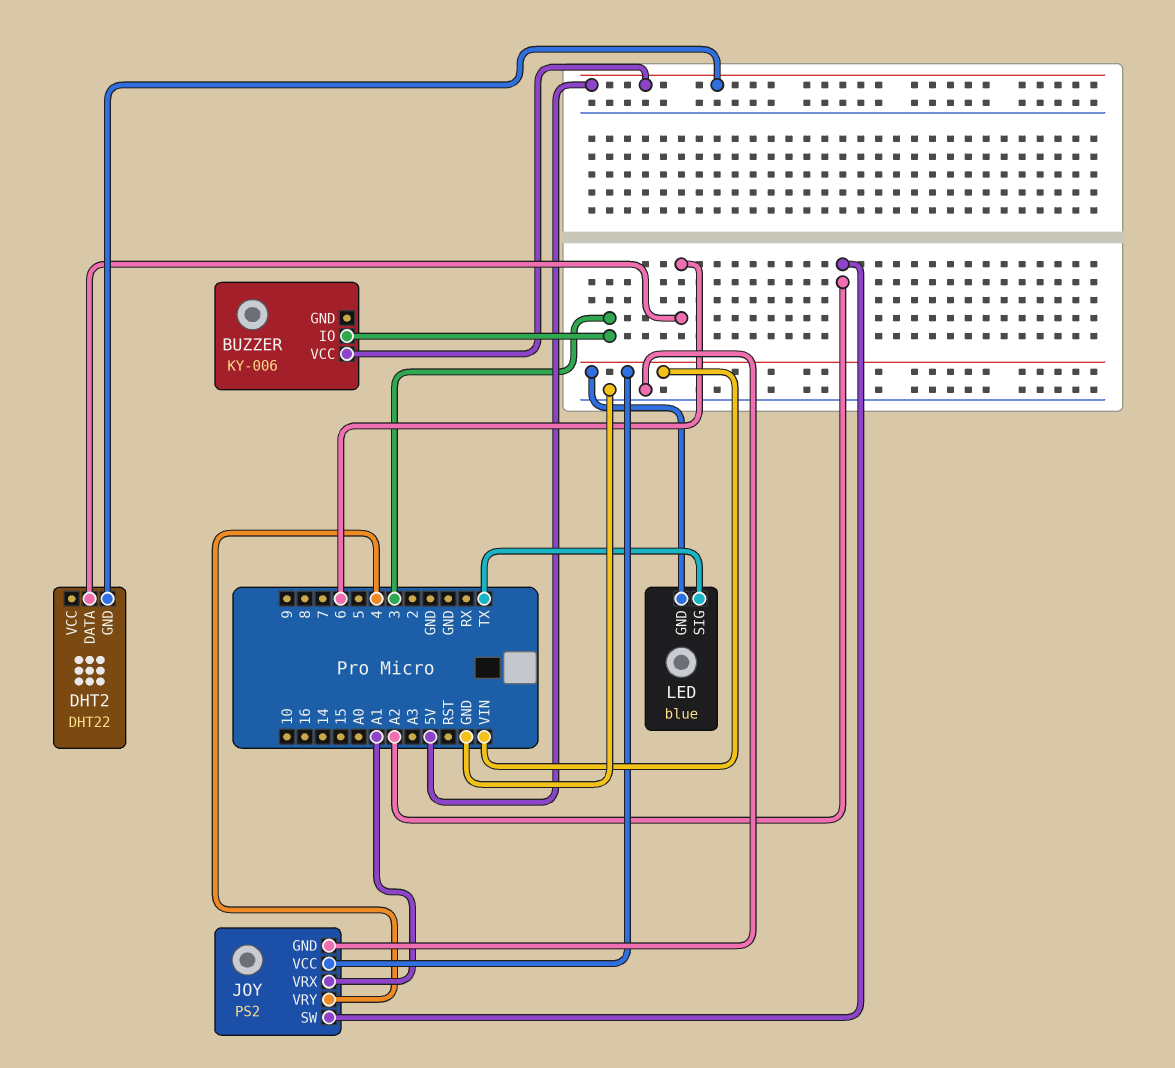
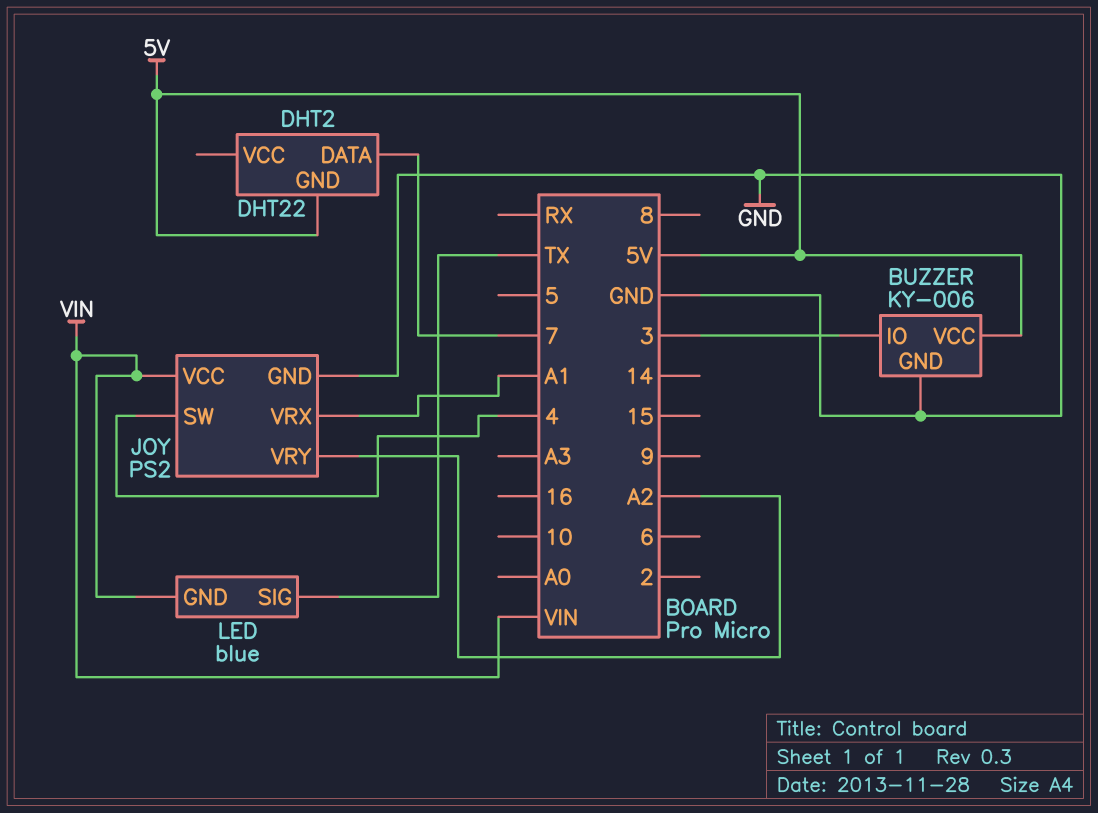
BUZZER pin GND: none -> GND
DHT2 pin DATA: 6 -> 7
JOY pin SW: A2 -> 4
JOY pin VRY: 4 -> A2

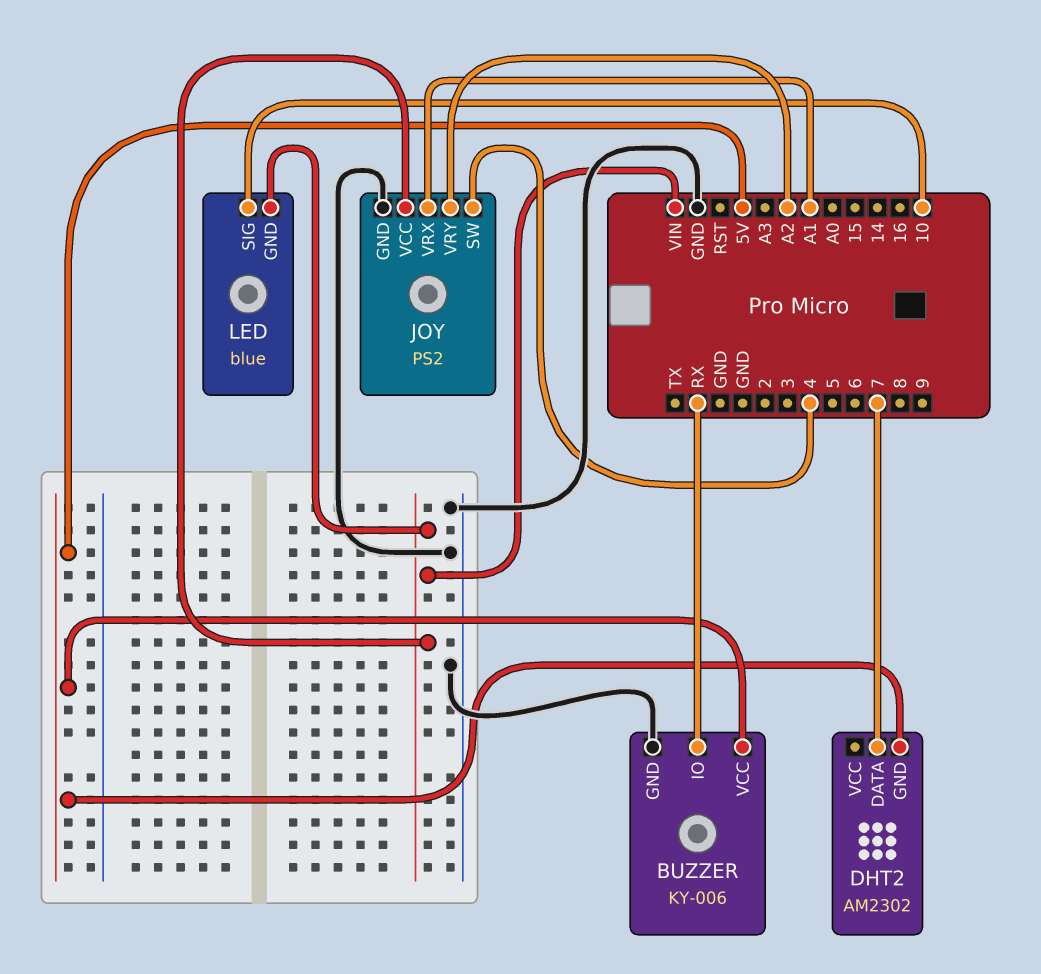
BUZZER pin IO: 3 -> RX
DHT2: DHT22 -> AM2302
LED pin SIG: TX -> 10

